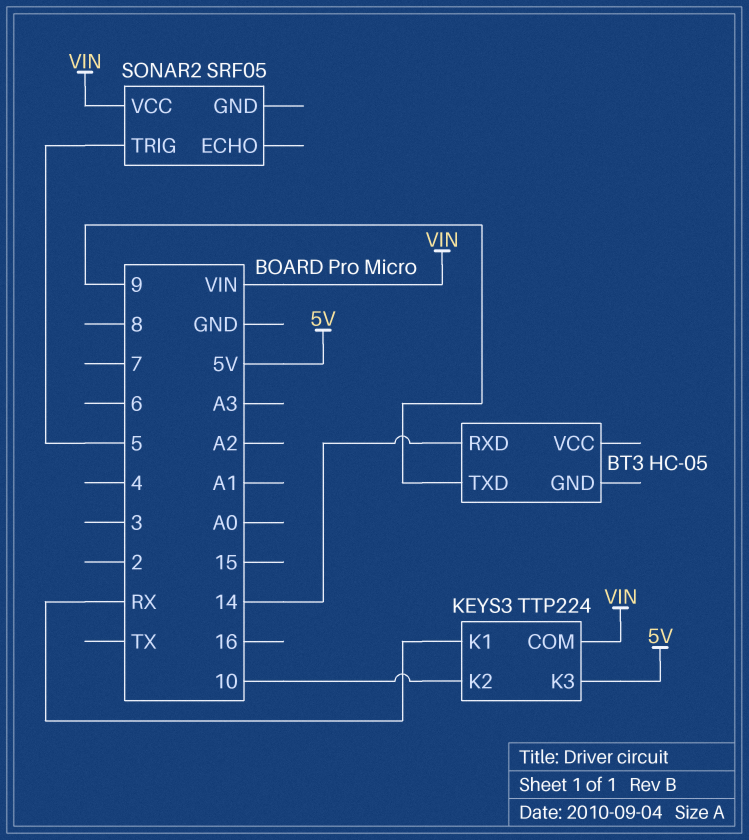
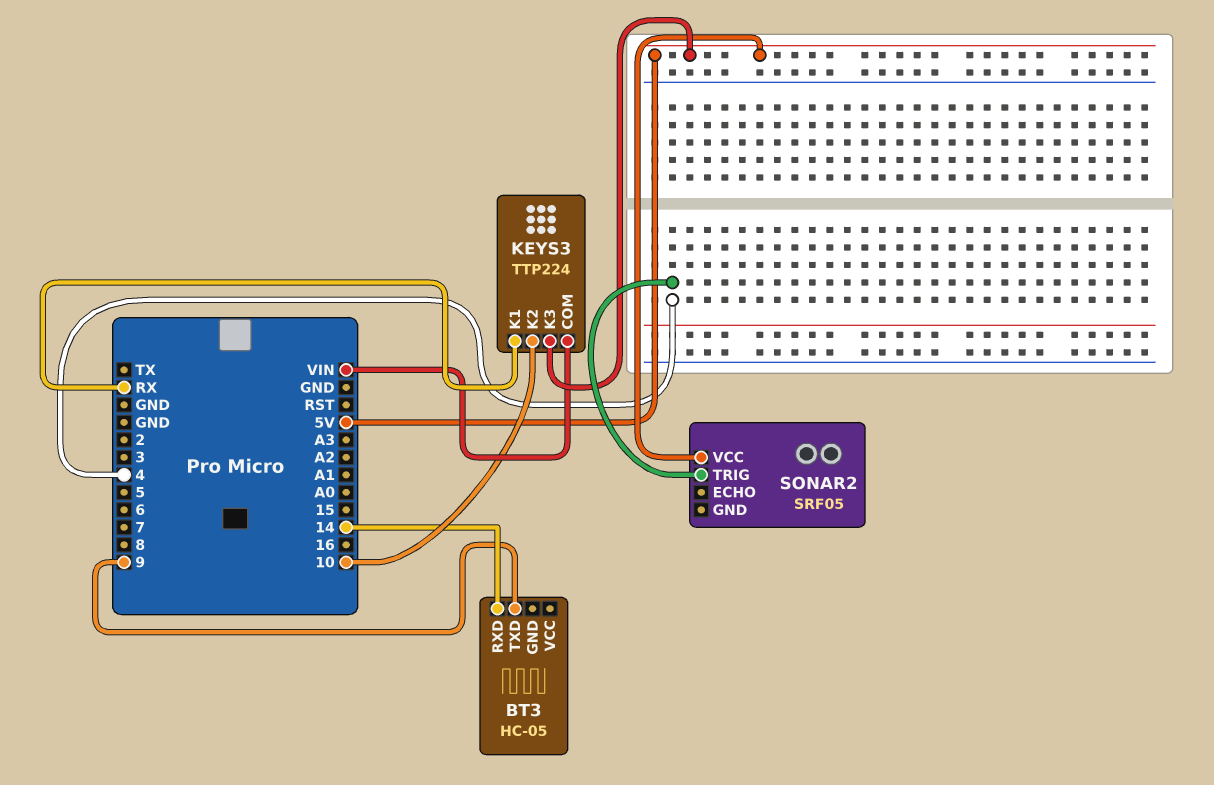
SONAR2 pin TRIG: 5 -> 4
SONAR2 pin VCC: VIN -> 5V

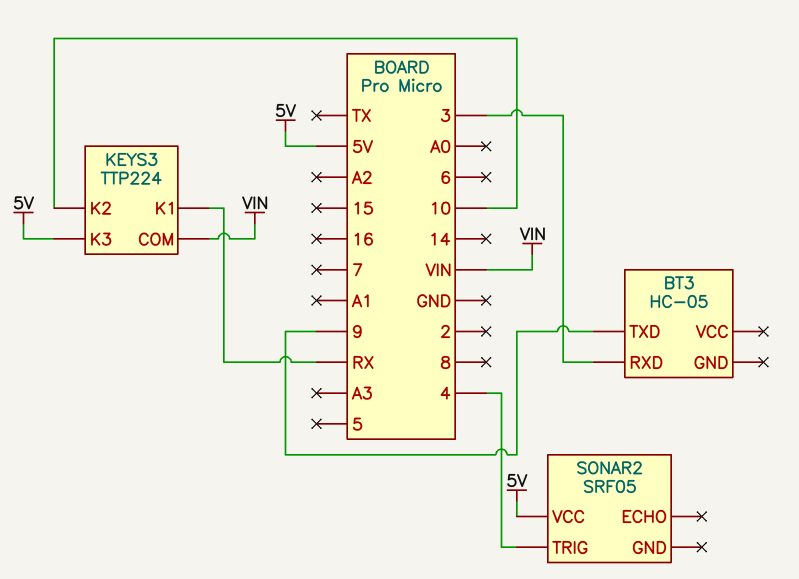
BT3 pin RXD: 14 -> 3

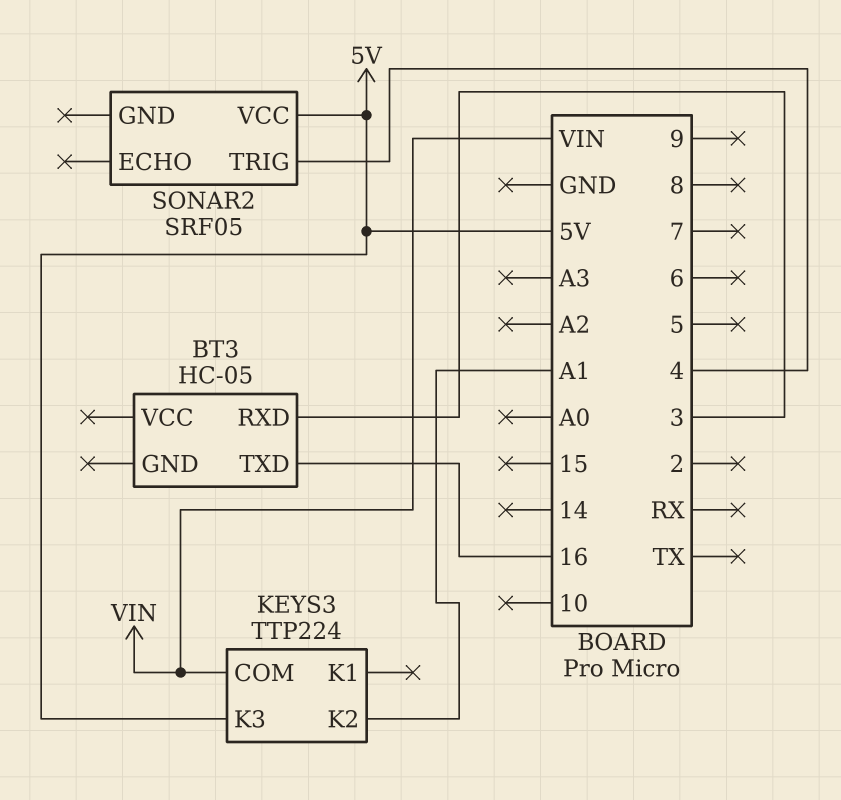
BT3 pin TXD: 9 -> 16
KEYS3 pin K1: RX -> none
KEYS3 pin K2: 10 -> A1

